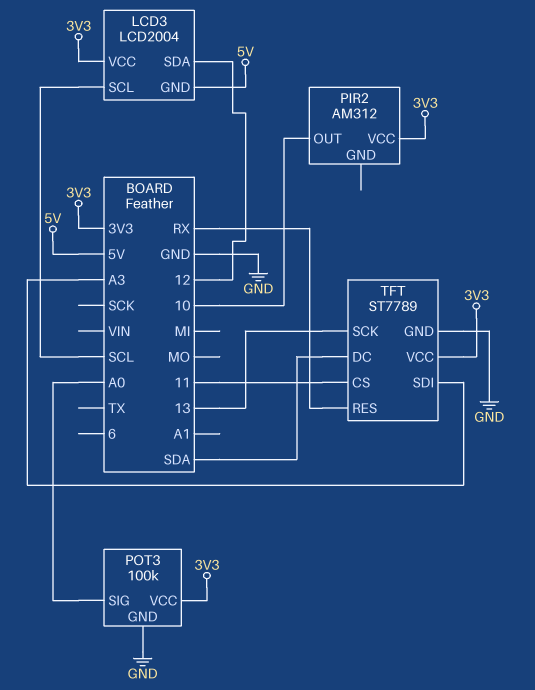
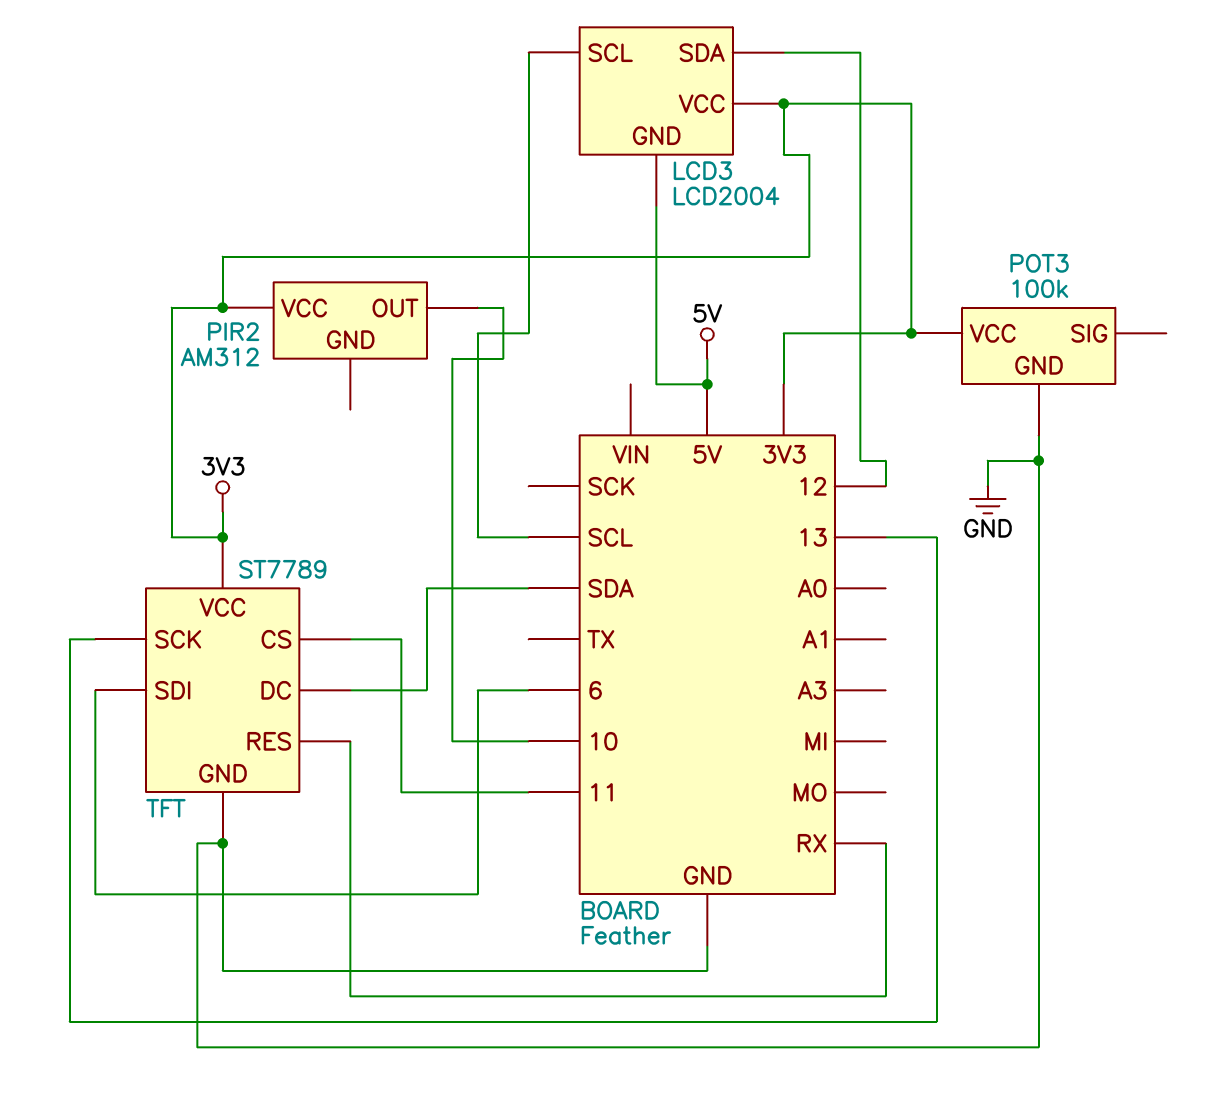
POT3 pin SIG: A0 -> none
TFT pin SDI: A3 -> 6

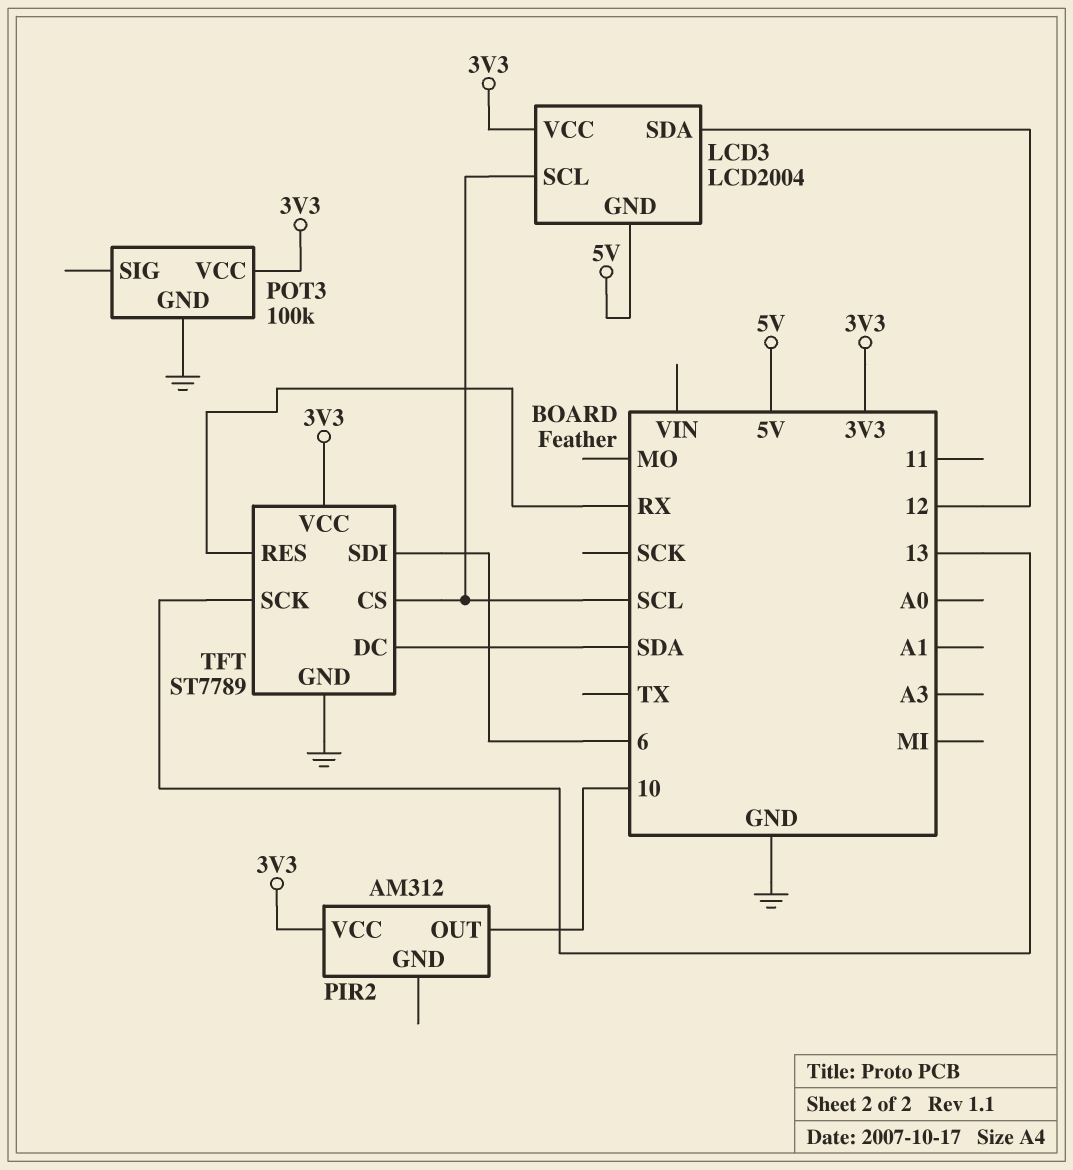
TFT pin CS: 11 -> SCL

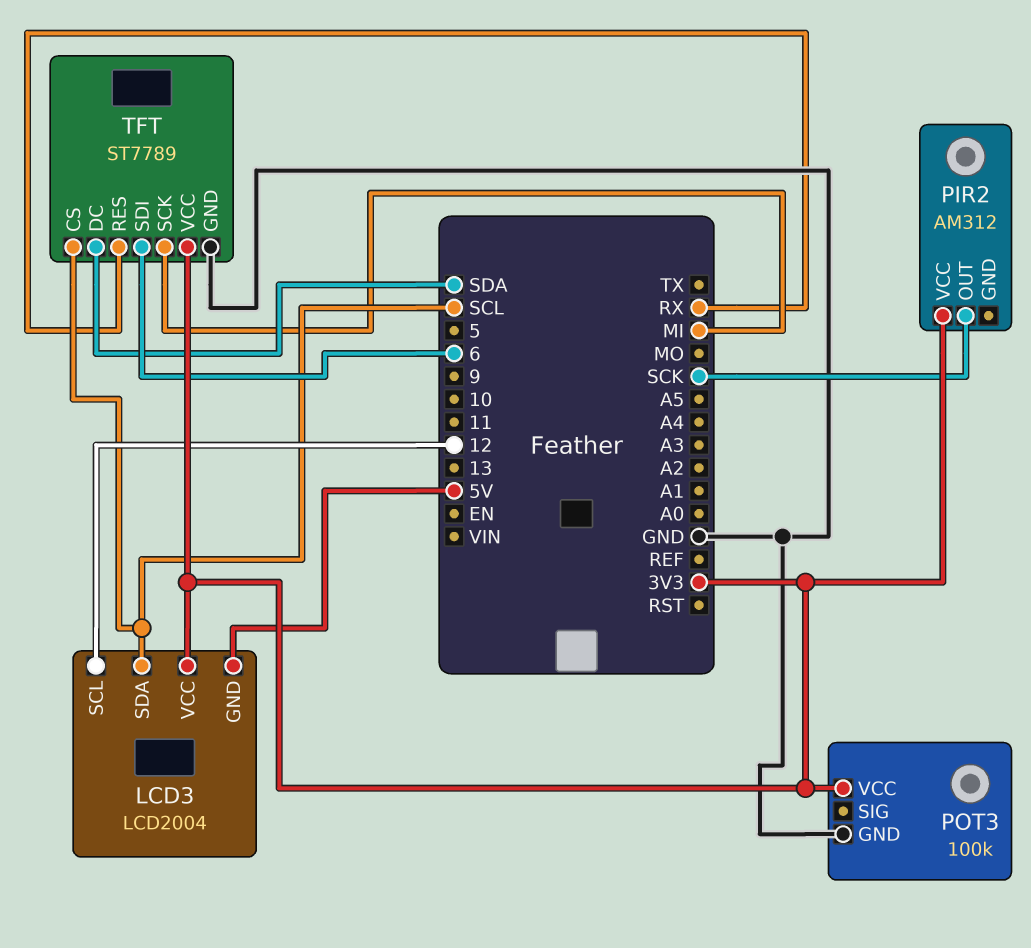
LCD3 pin SCL: SCL -> 12
LCD3 pin SDA: 12 -> SCL
PIR2 pin OUT: 10 -> SCK
TFT pin SCK: 13 -> MI

